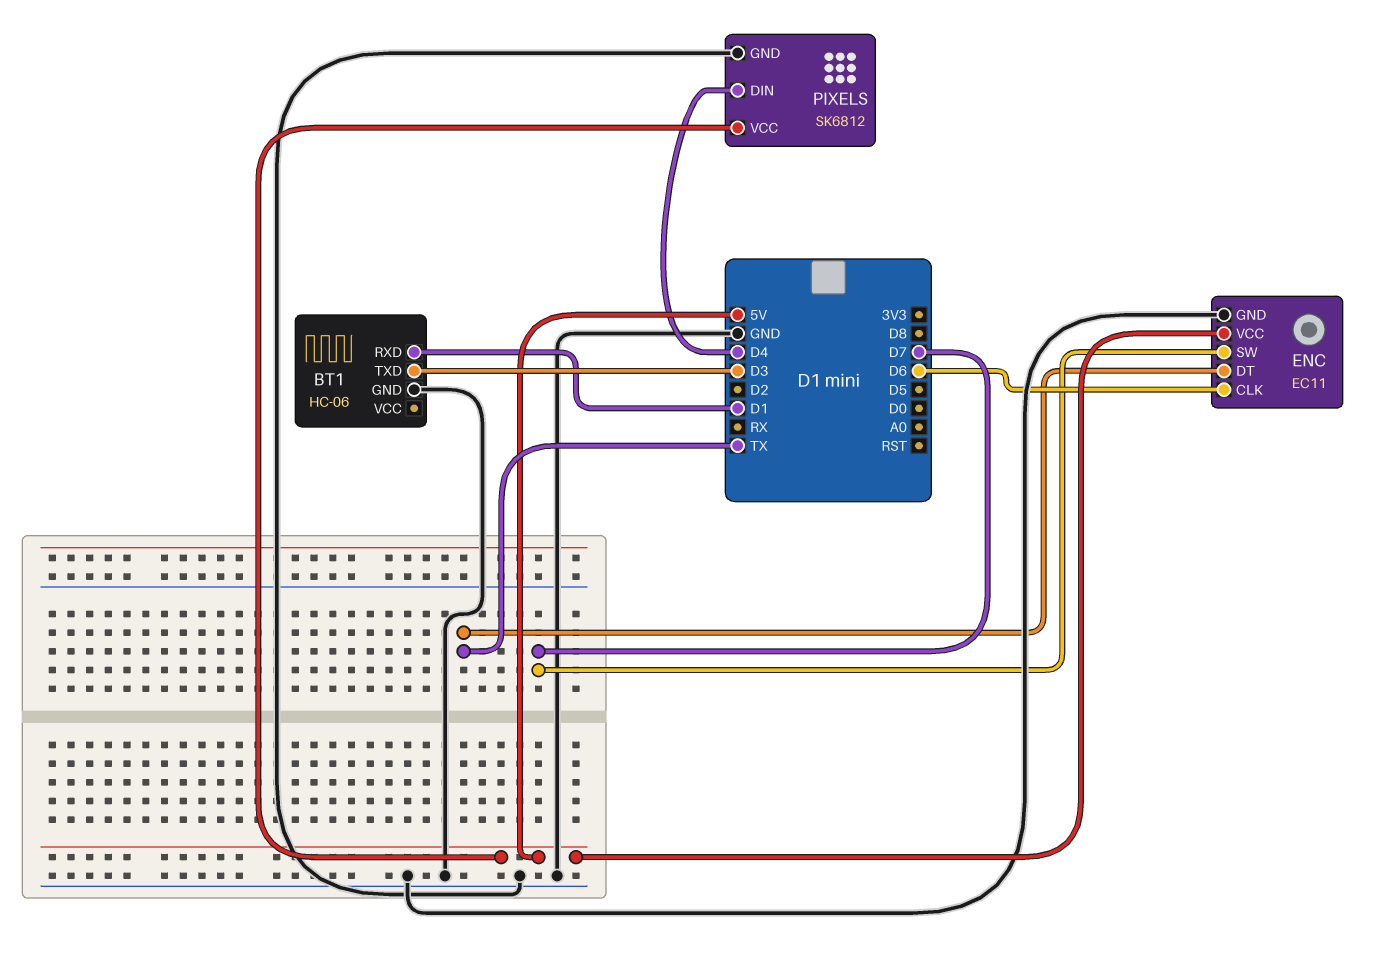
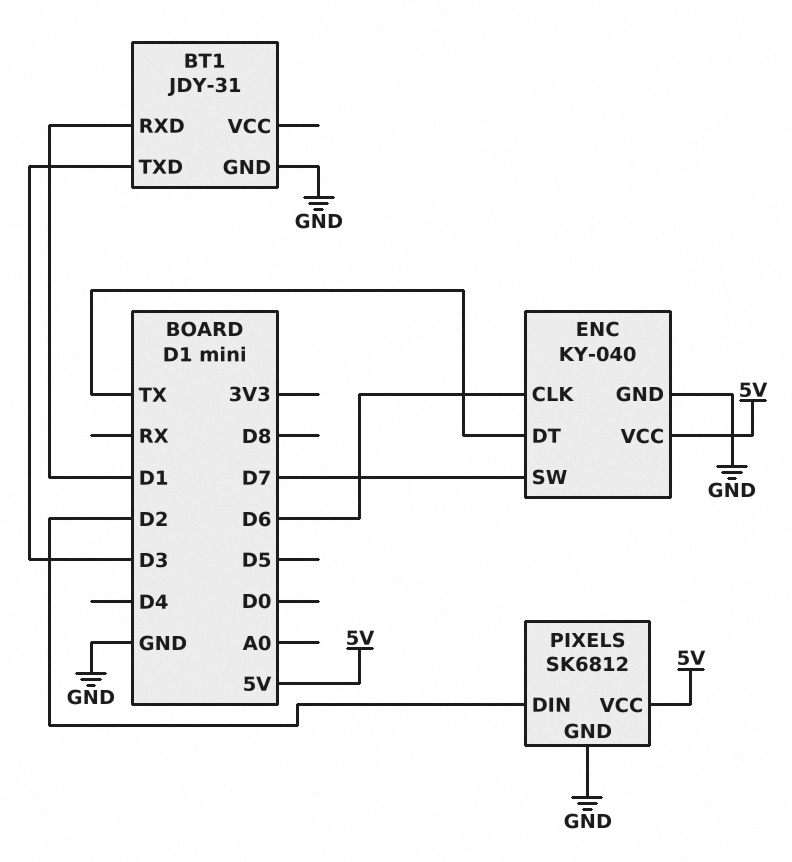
BT1: HC-06 -> JDY-31
ENC: EC11 -> KY-040
PIXELS pin DIN: D4 -> D2

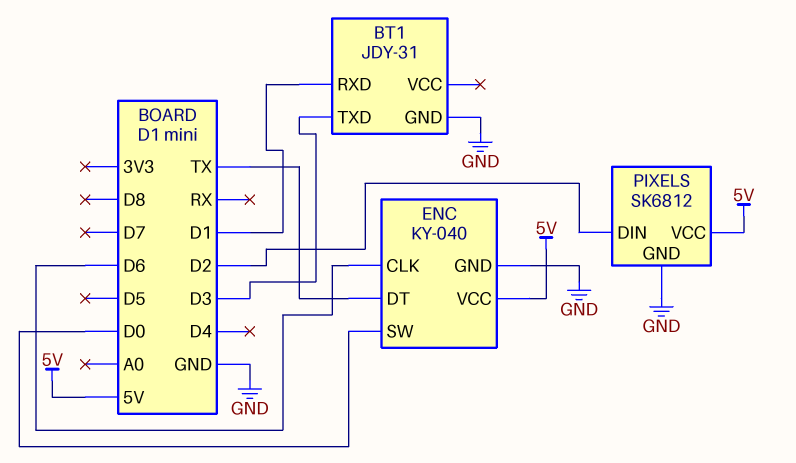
ENC pin SW: D7 -> D0

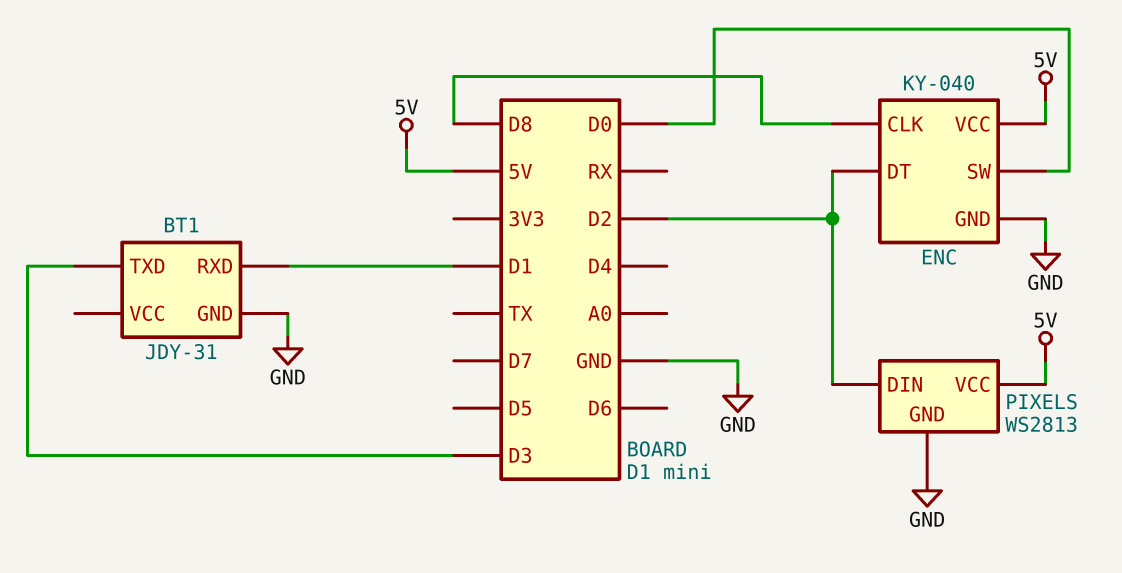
ENC pin CLK: D6 -> D8
ENC pin DT: TX -> D2
PIXELS: SK6812 -> WS2813

